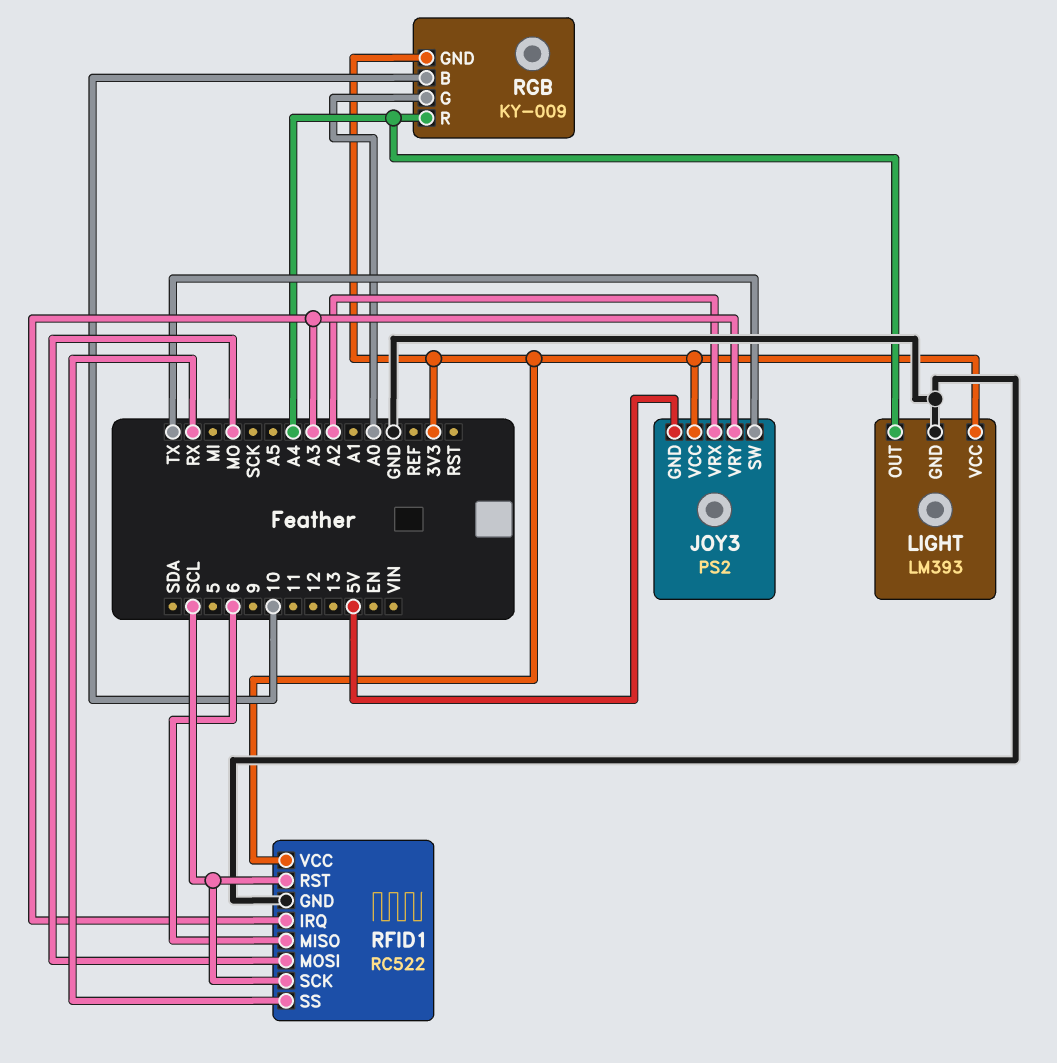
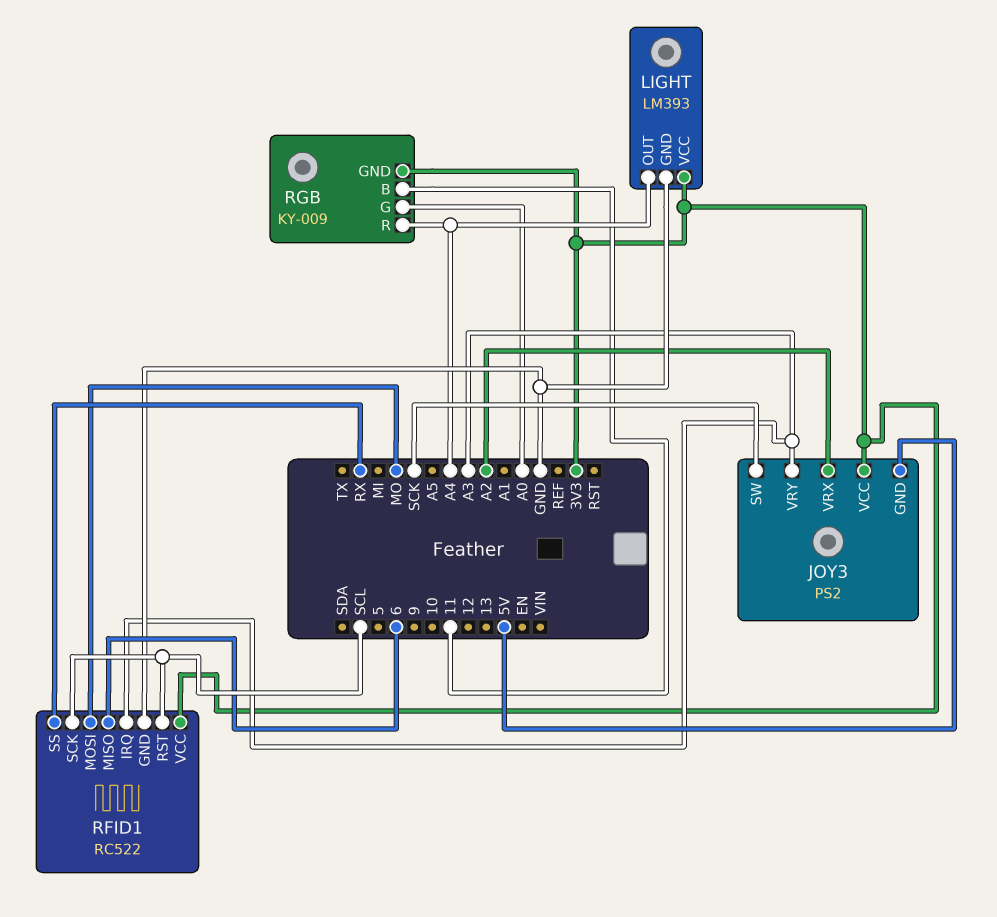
JOY3 pin SW: TX -> SCK
RGB pin B: 10 -> 11

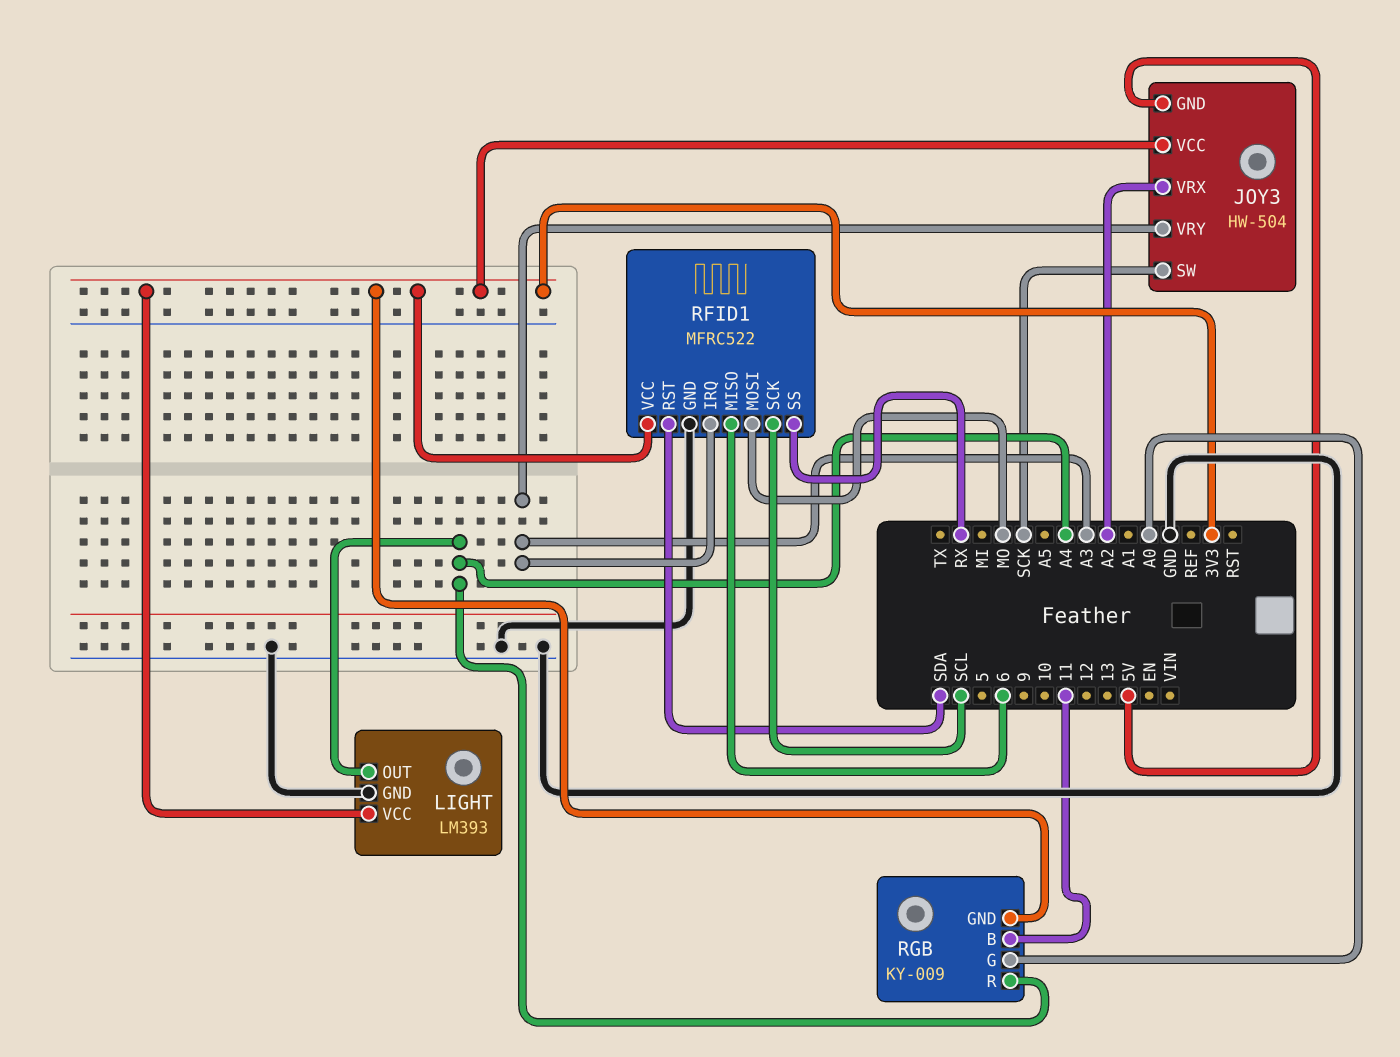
JOY3: PS2 -> HW-504
RFID1: RC522 -> MFRC522
RFID1 pin RST: SCL -> SDA

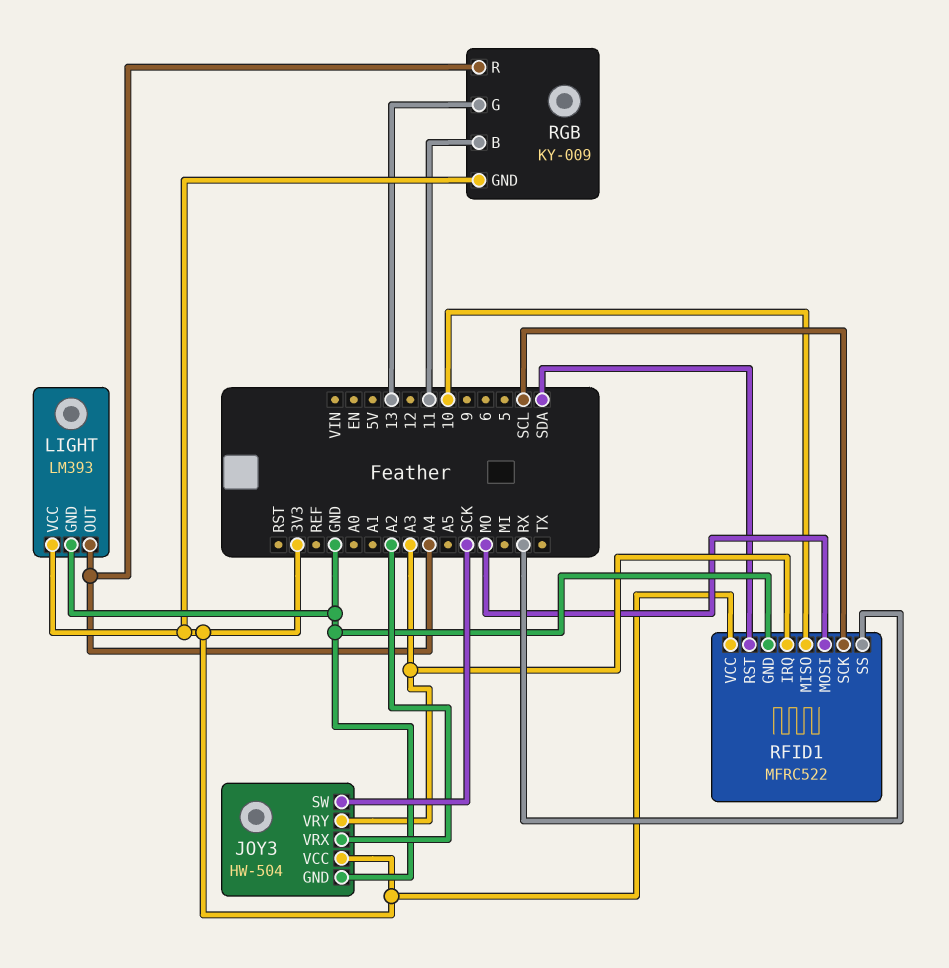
JOY3 pin GND: 5V -> GND
RFID1 pin MISO: 6 -> 10
RGB pin G: A0 -> 13

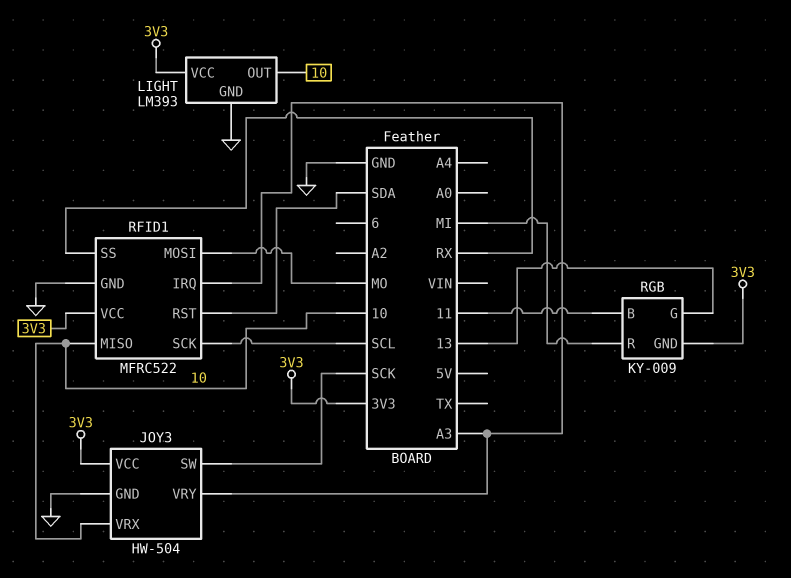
JOY3 pin VRX: A2 -> 10
LIGHT pin OUT: A4 -> 10
RGB pin R: A4 -> MI

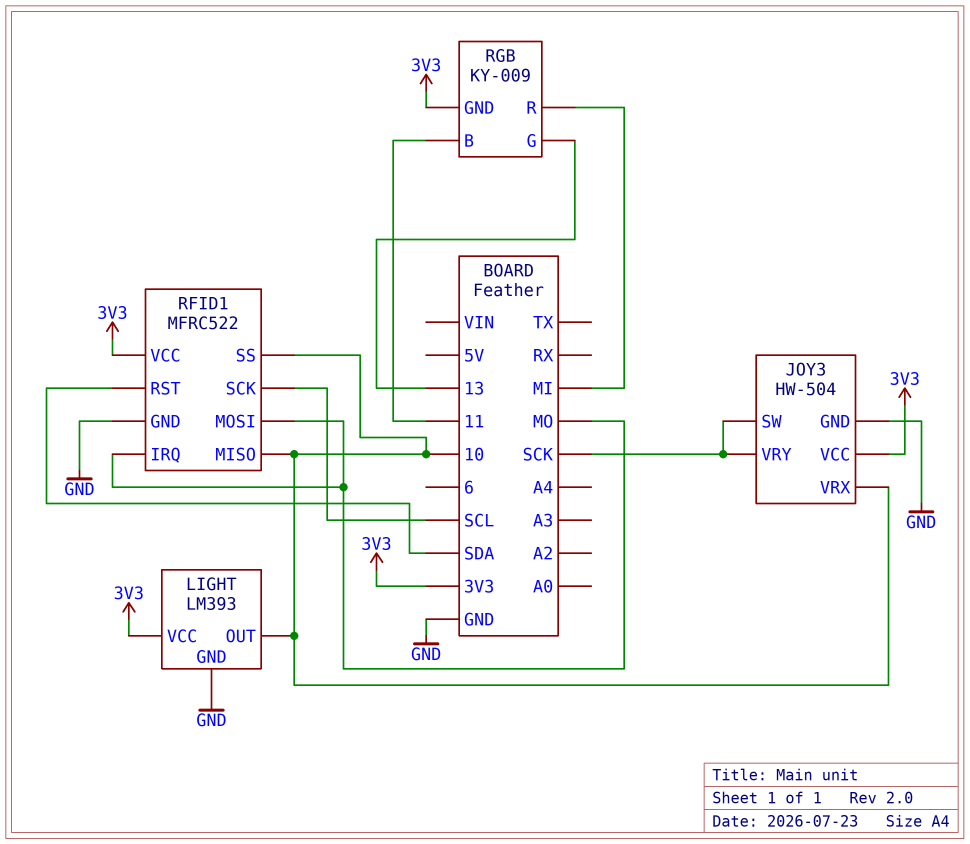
JOY3 pin VRY: A3 -> SCK
RFID1 pin IRQ: A3 -> MO
RFID1 pin SS: RX -> 10

